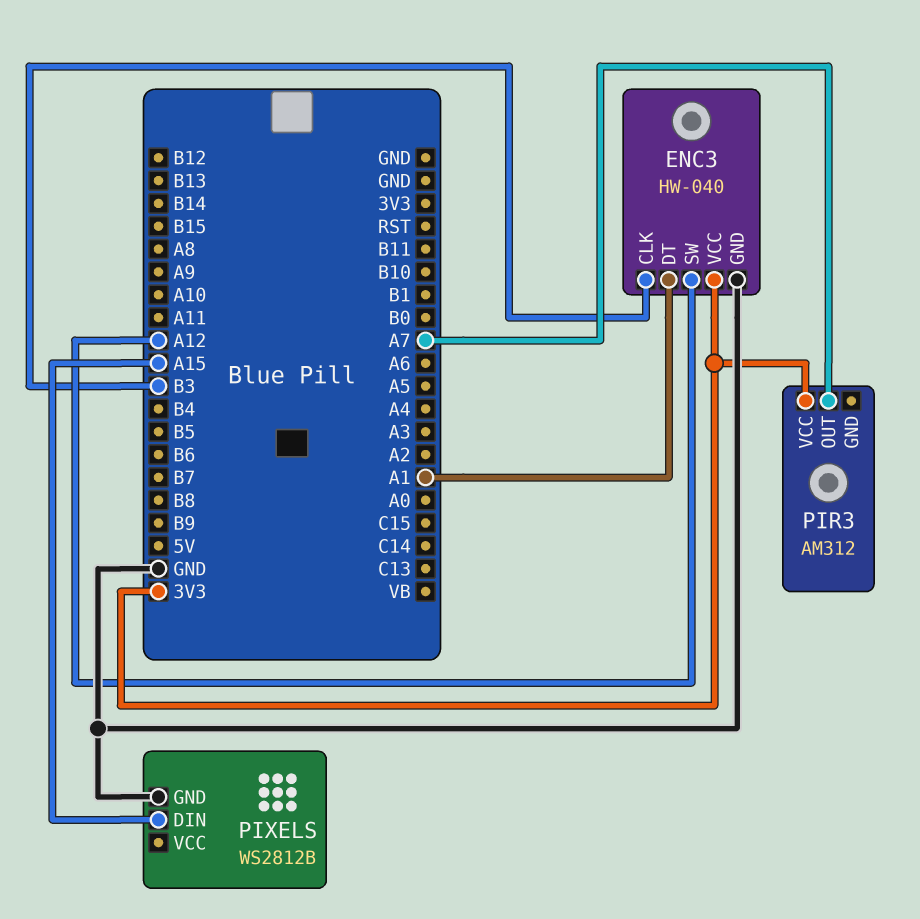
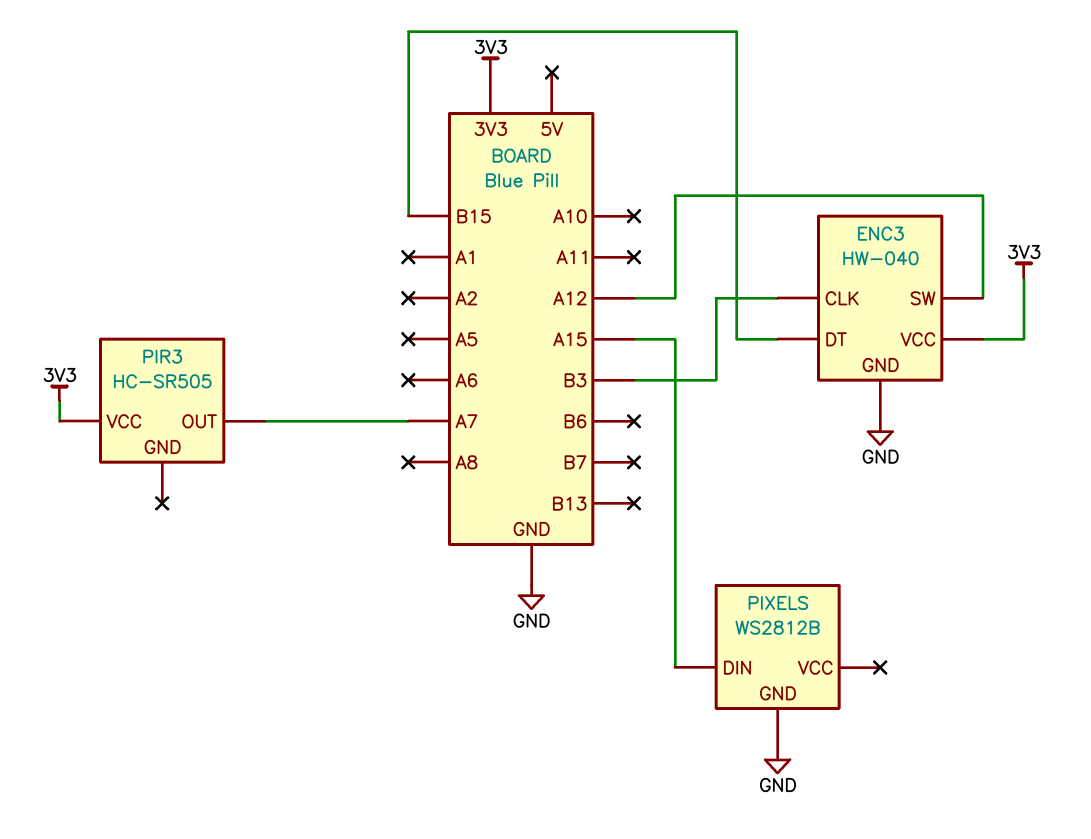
ENC3 pin DT: A1 -> B15
PIR3: AM312 -> HC-SR505

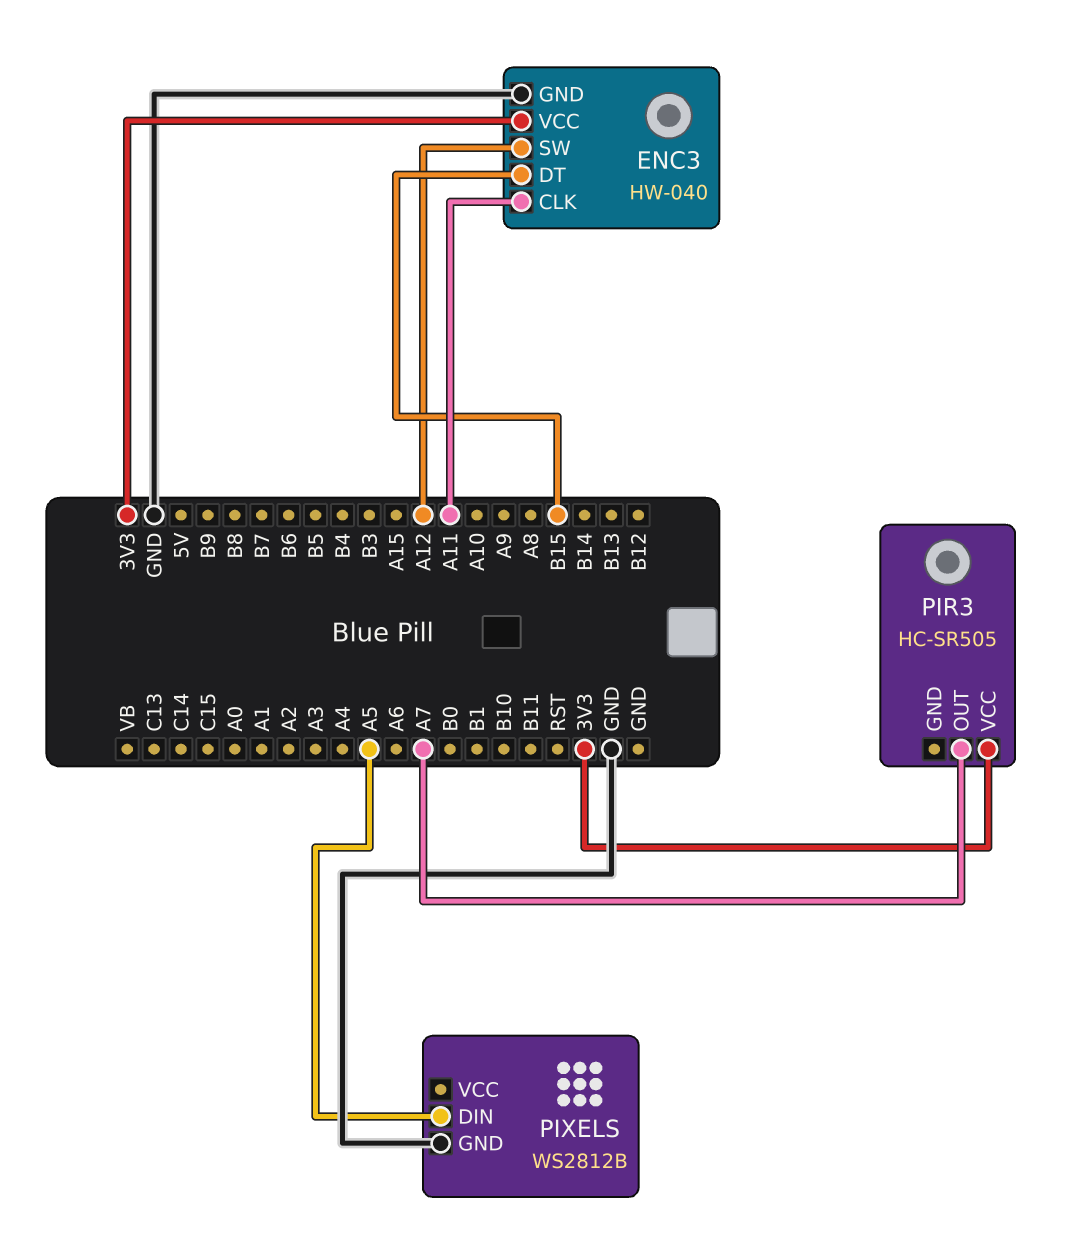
ENC3 pin CLK: B3 -> A11
PIXELS pin DIN: A15 -> A5

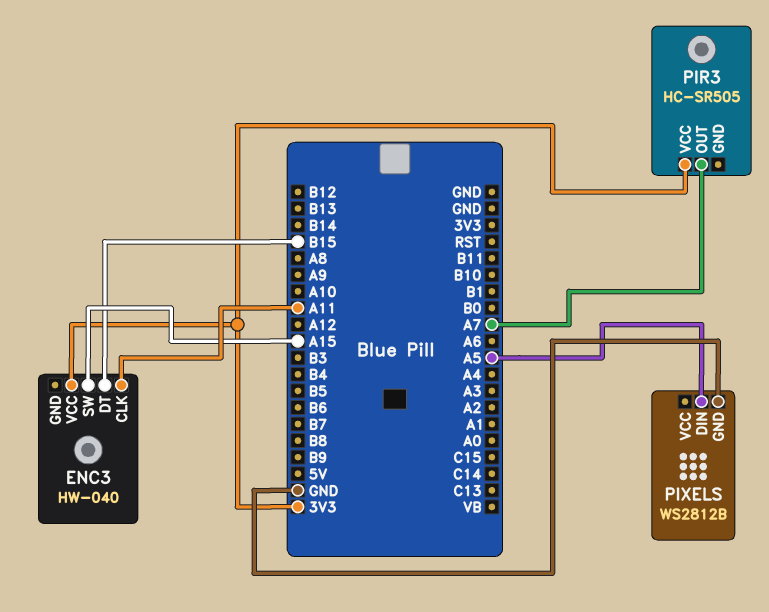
ENC3 pin GND: GND -> none
ENC3 pin SW: A12 -> A15

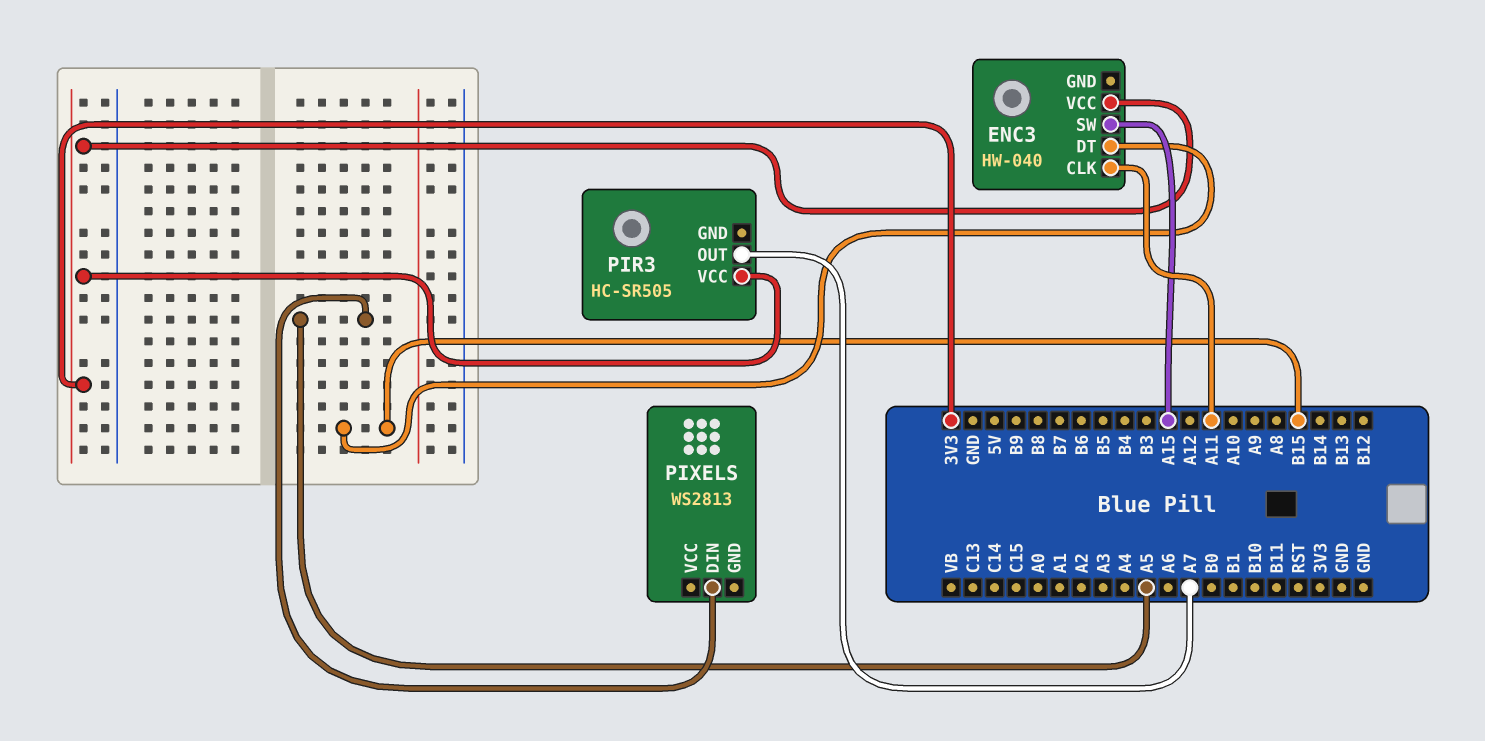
PIXELS: WS2812B -> WS2813
PIXELS pin GND: GND -> none

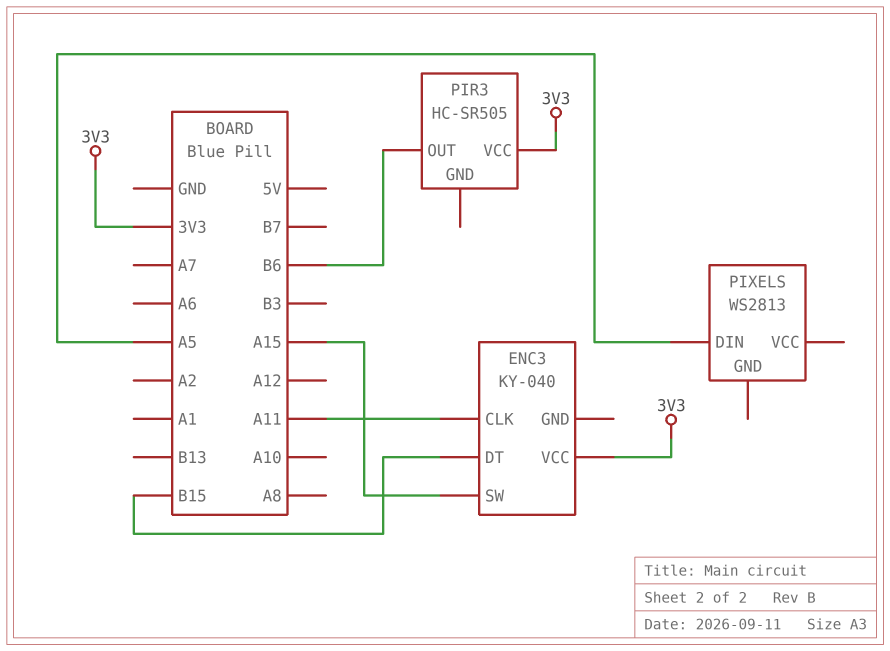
ENC3: HW-040 -> KY-040
PIR3 pin OUT: A7 -> B6

